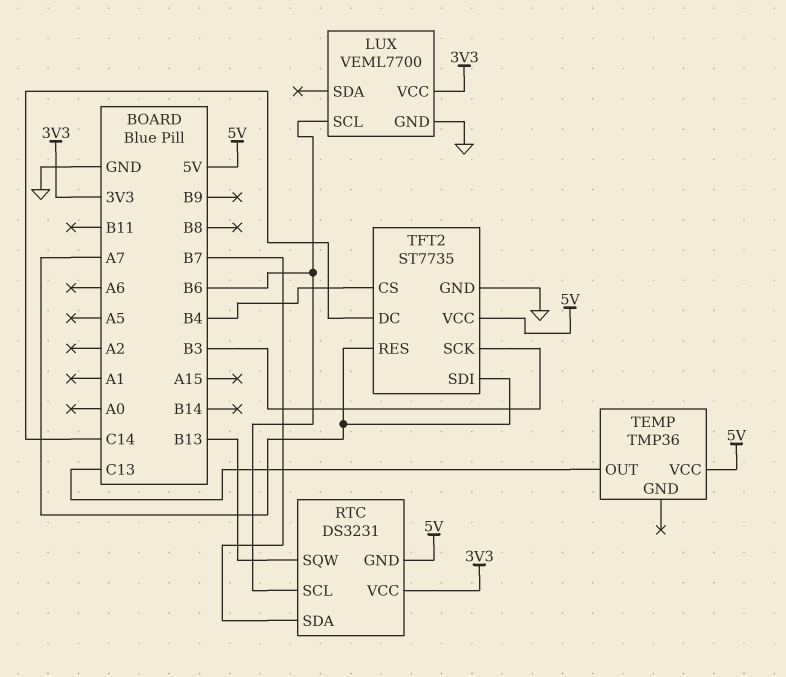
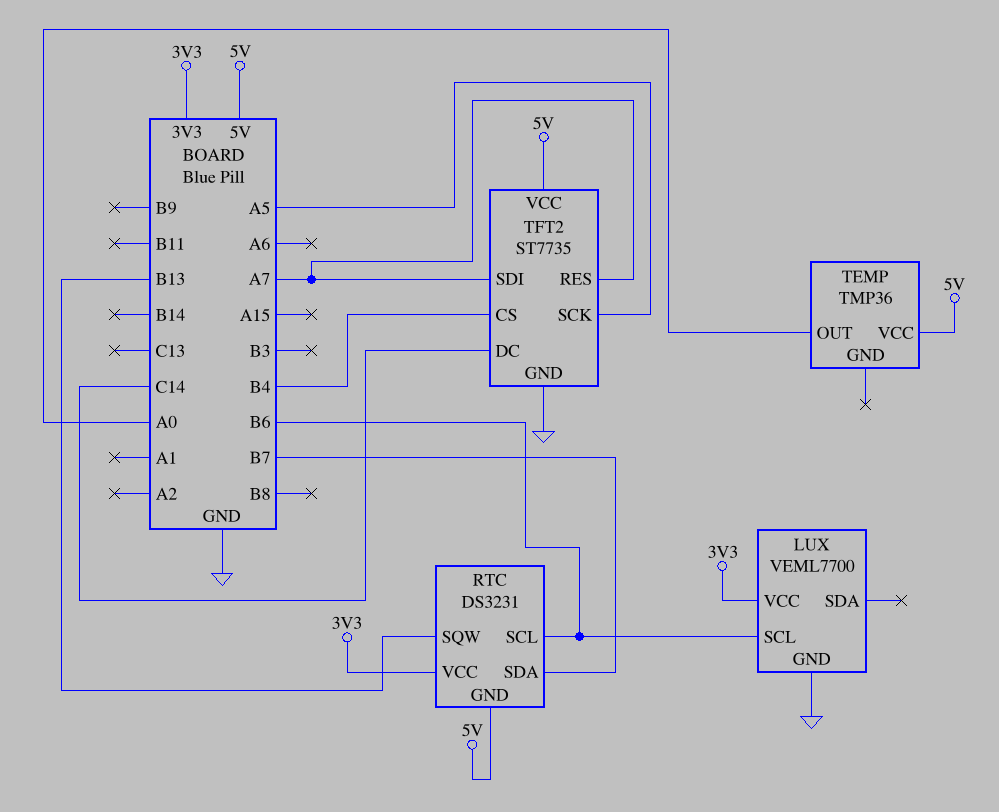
TEMP pin OUT: C13 -> A0
TFT2 pin SCK: B3 -> A5

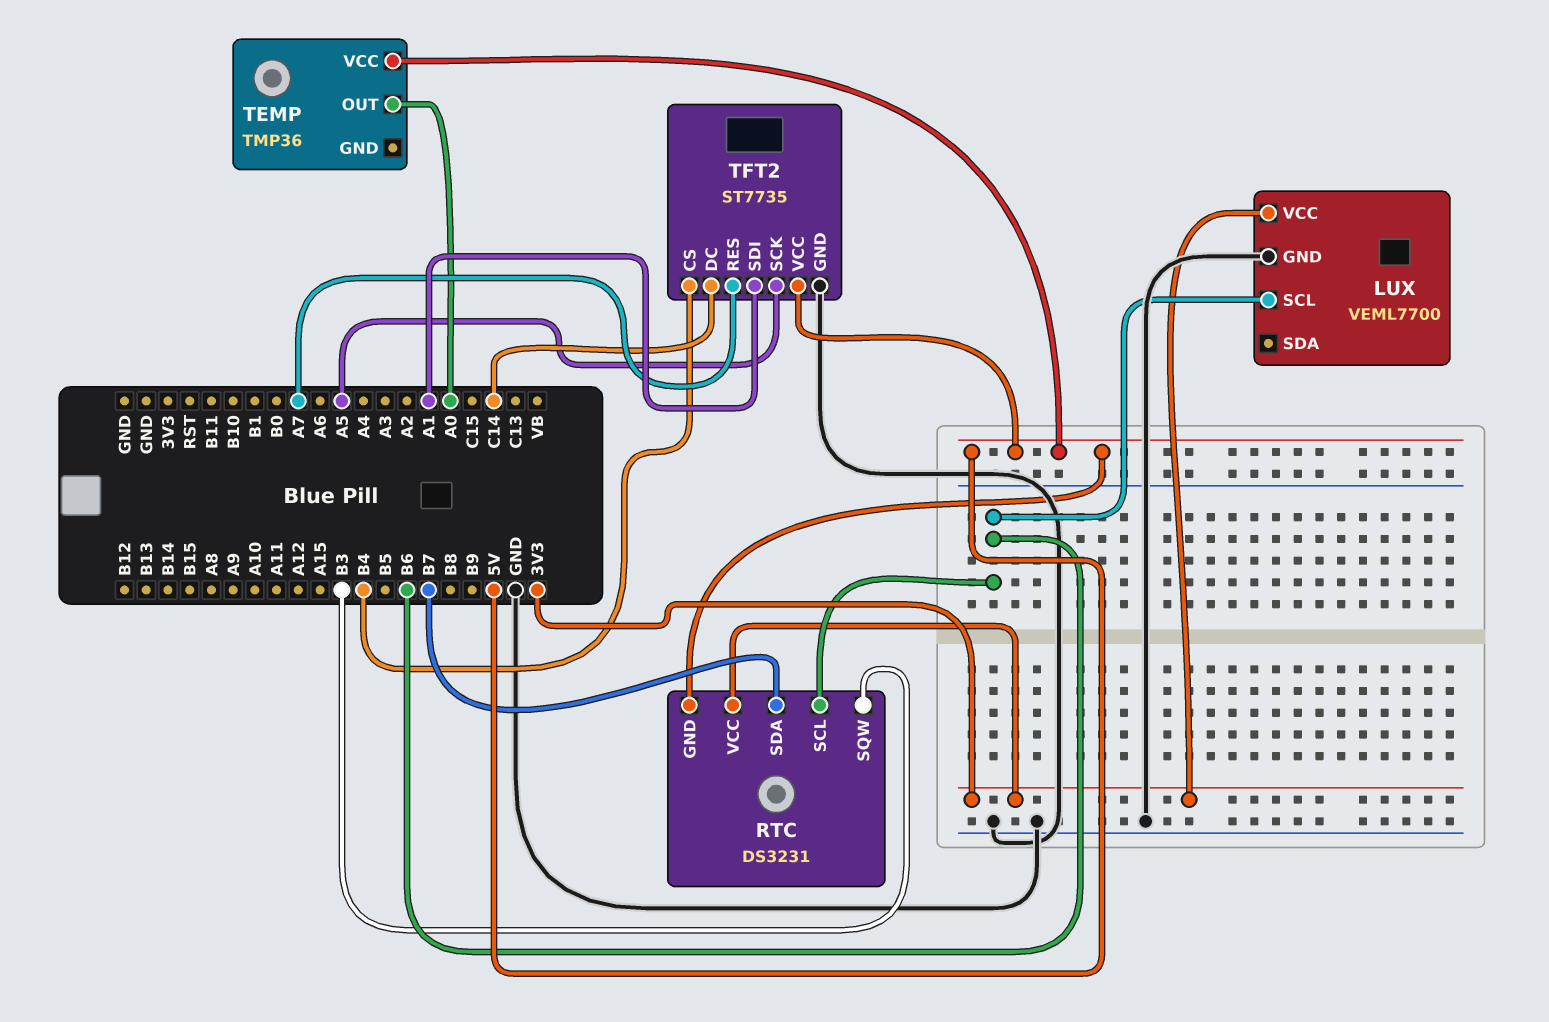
RTC pin SQW: B13 -> B3
TFT2 pin SDI: A7 -> A1

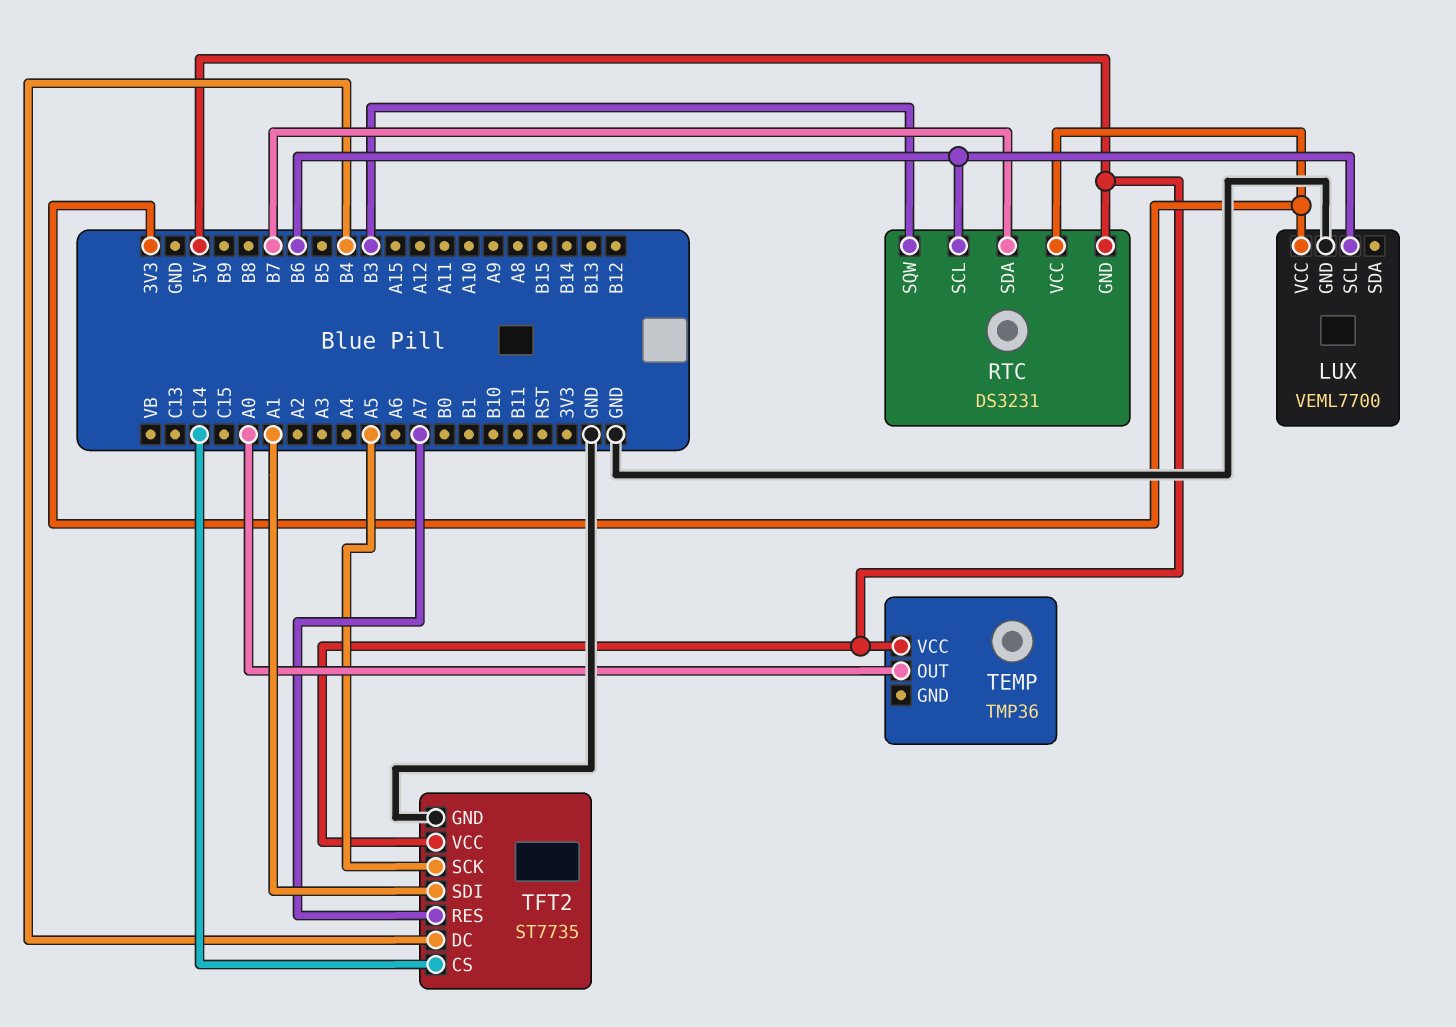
TFT2 pin CS: B4 -> C14
TFT2 pin DC: C14 -> B4

